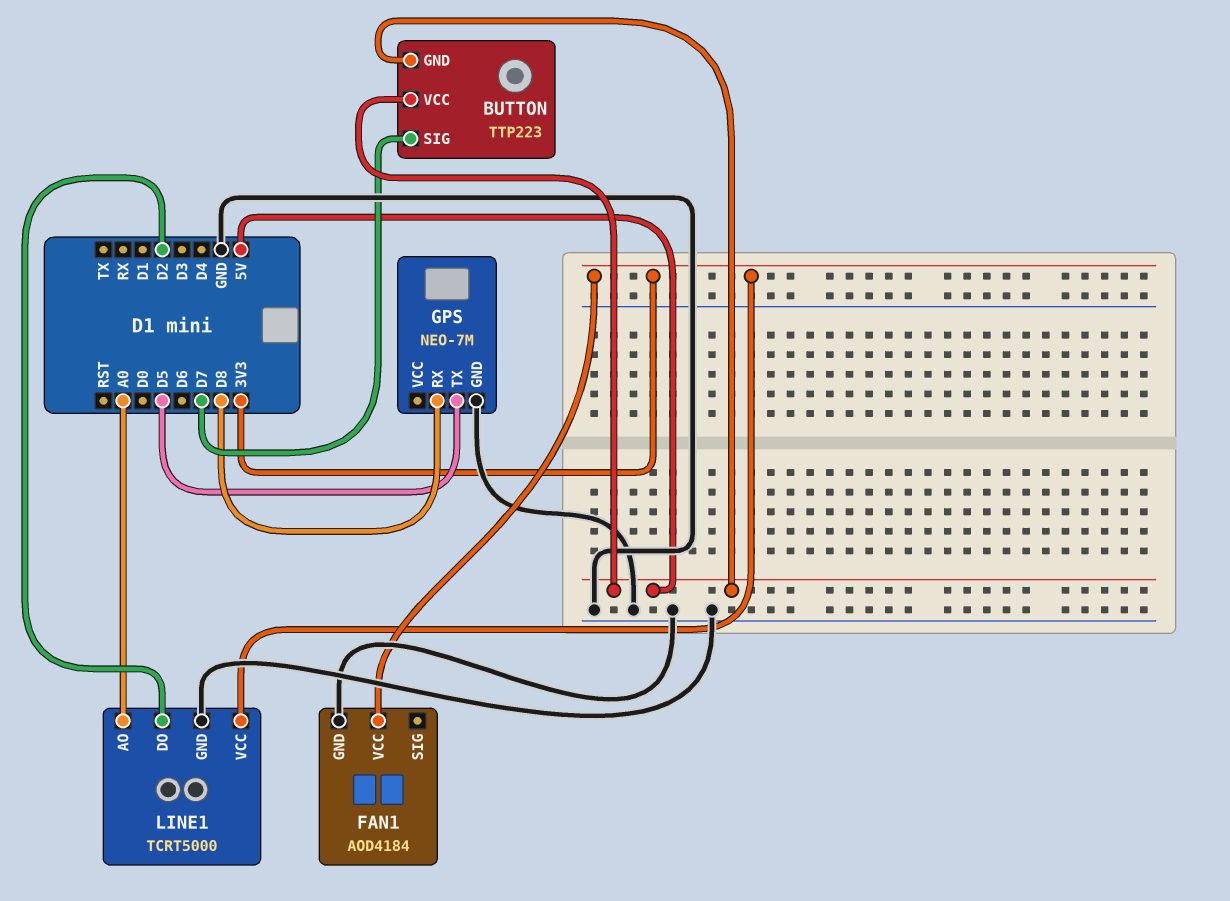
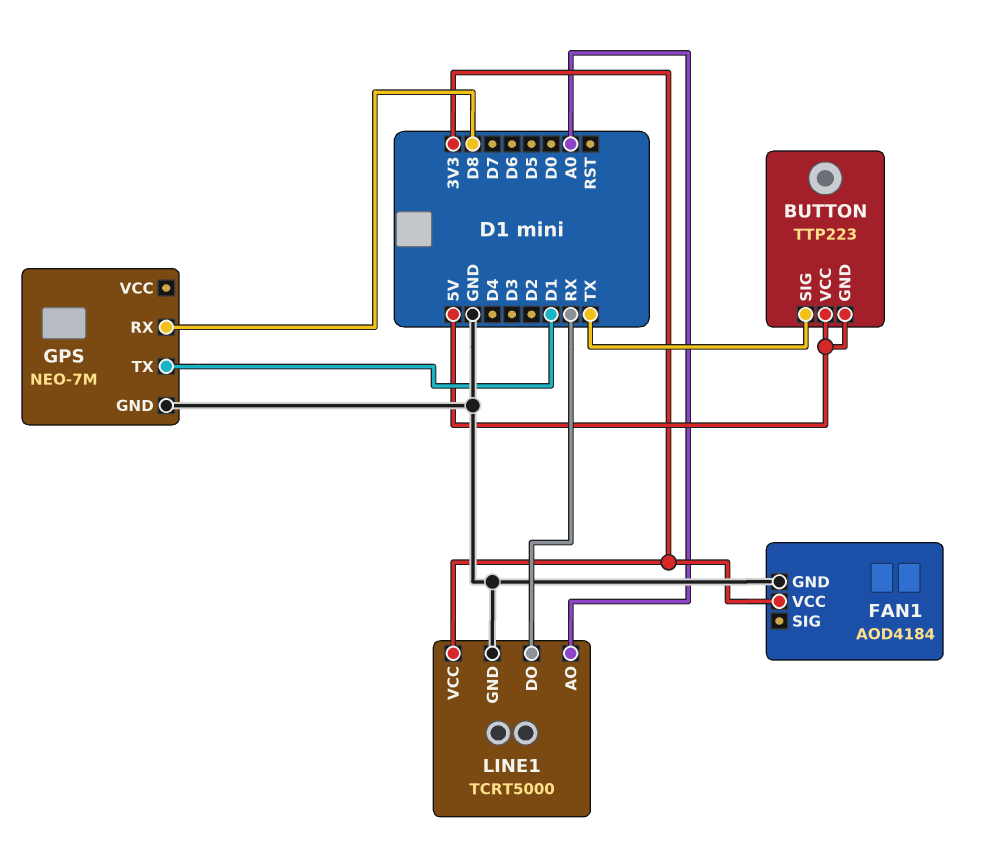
BUTTON pin SIG: D7 -> TX
GPS pin TX: D5 -> D1
LINE1 pin DO: D2 -> RX

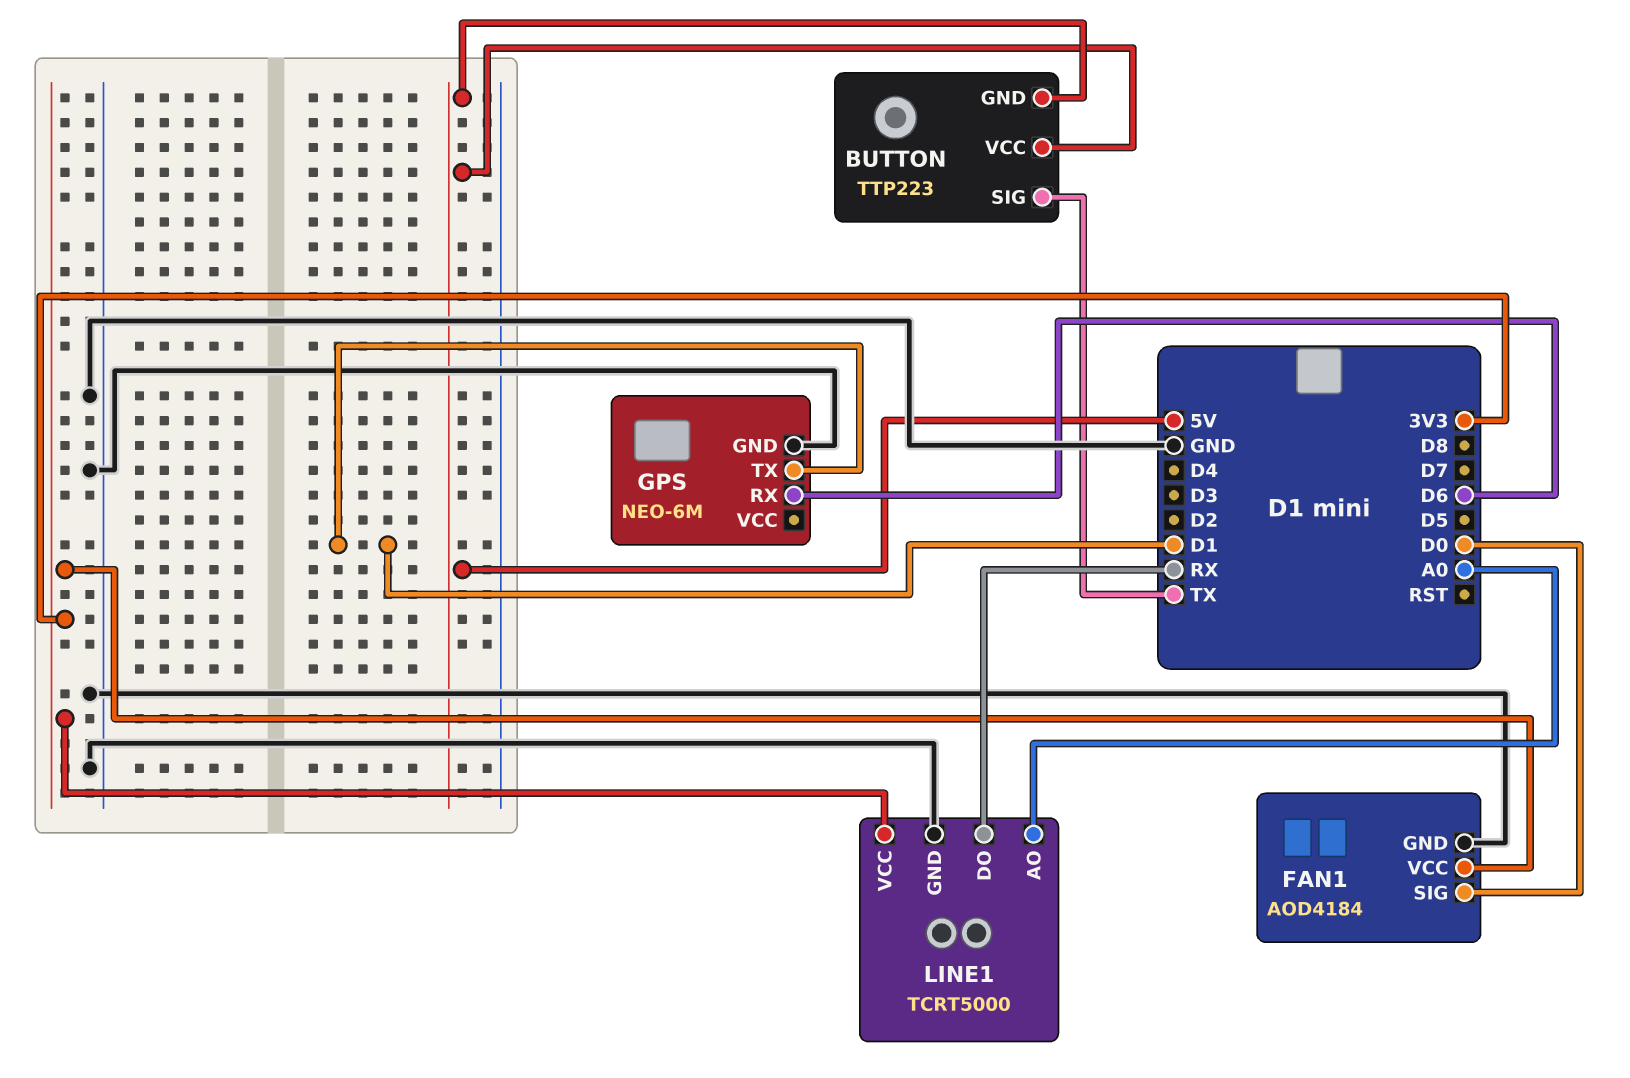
FAN1 pin SIG: none -> D0
GPS: NEO-7M -> NEO-6M
GPS pin RX: D8 -> D6

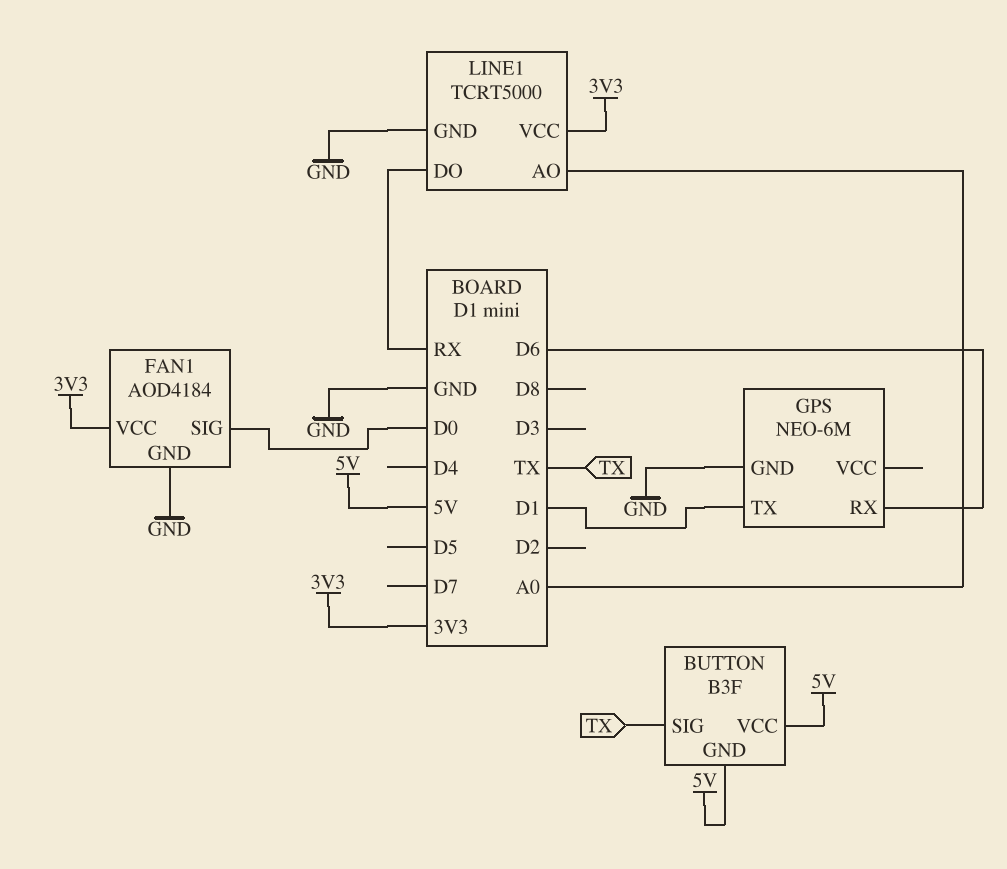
BUTTON: TTP223 -> B3F

